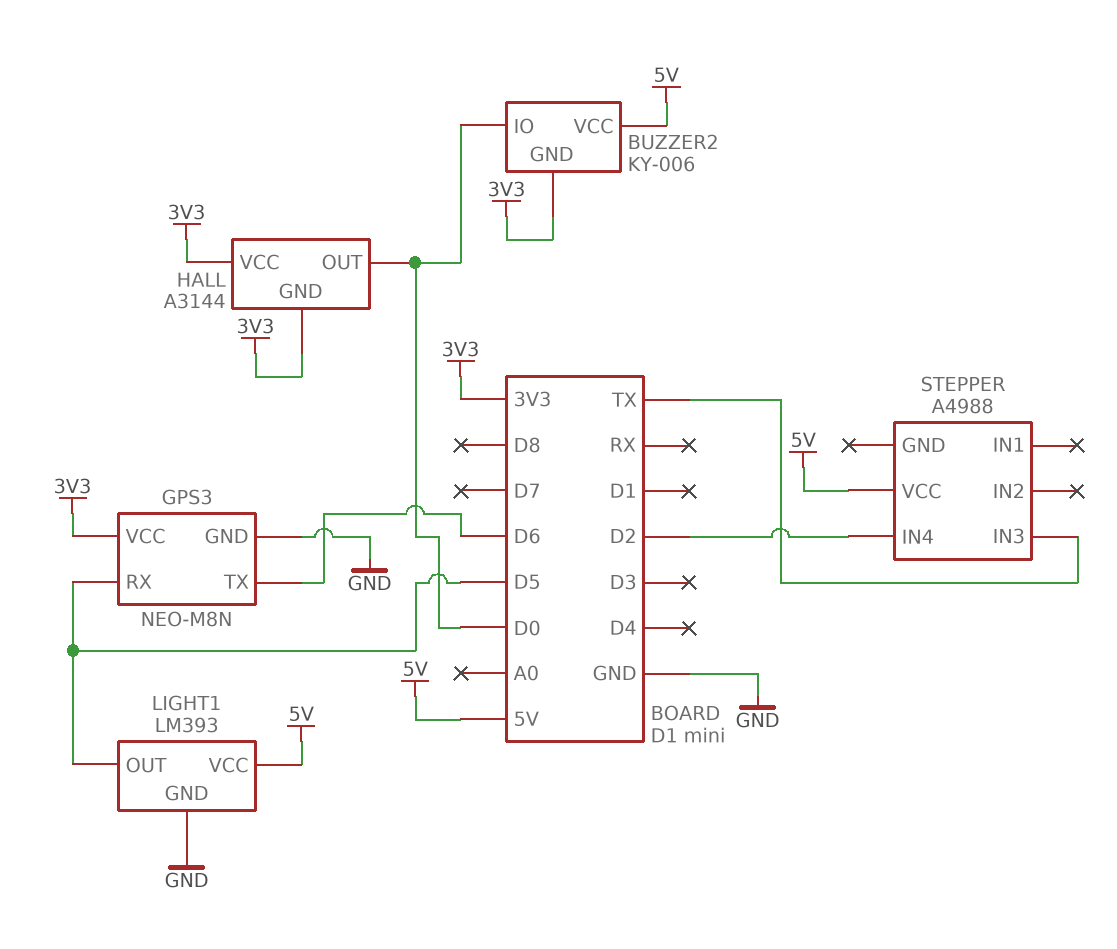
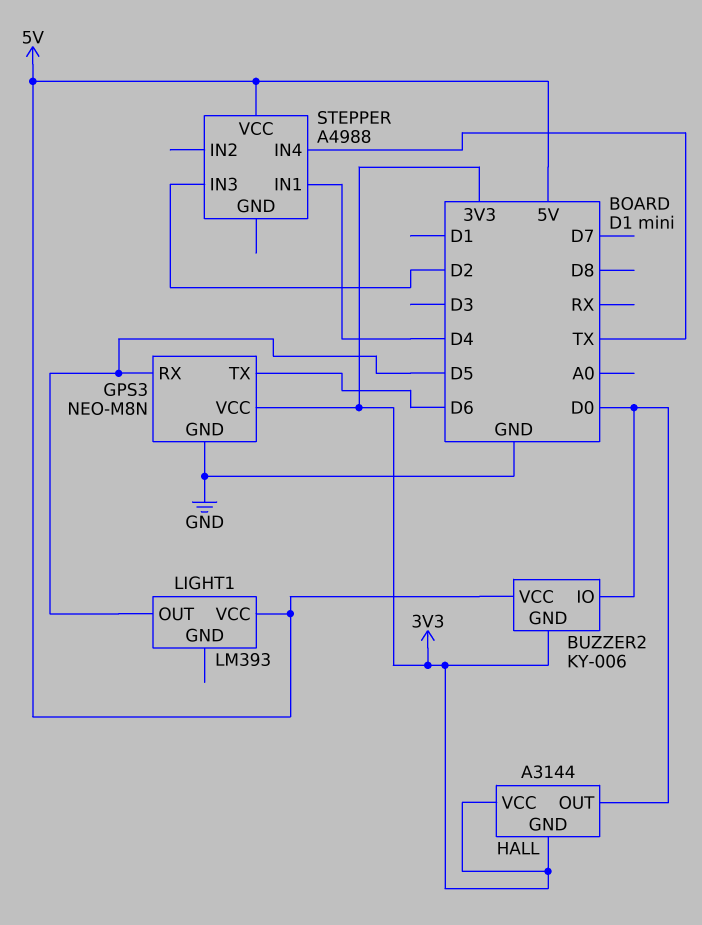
LIGHT1 pin GND: GND -> none
STEPPER pin IN1: none -> D4
STEPPER pin IN3: TX -> D2
STEPPER pin IN4: D2 -> TX

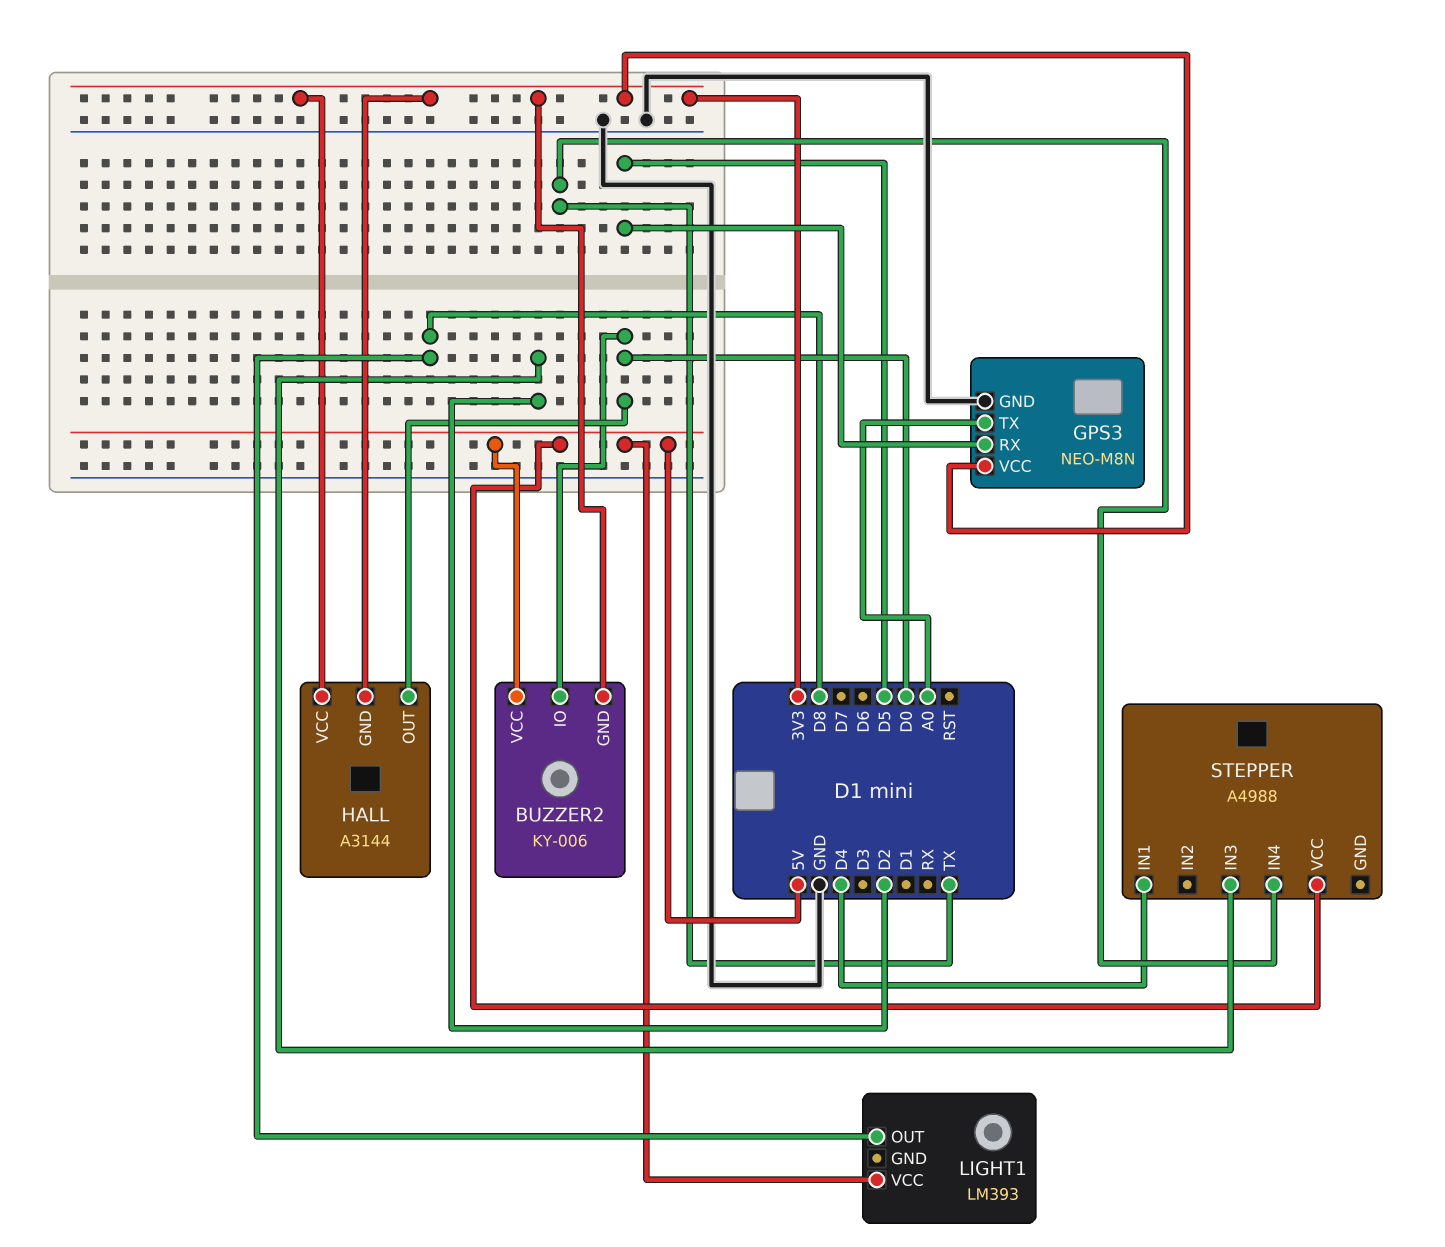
GPS3 pin TX: D6 -> A0
LIGHT1 pin OUT: D5 -> D8

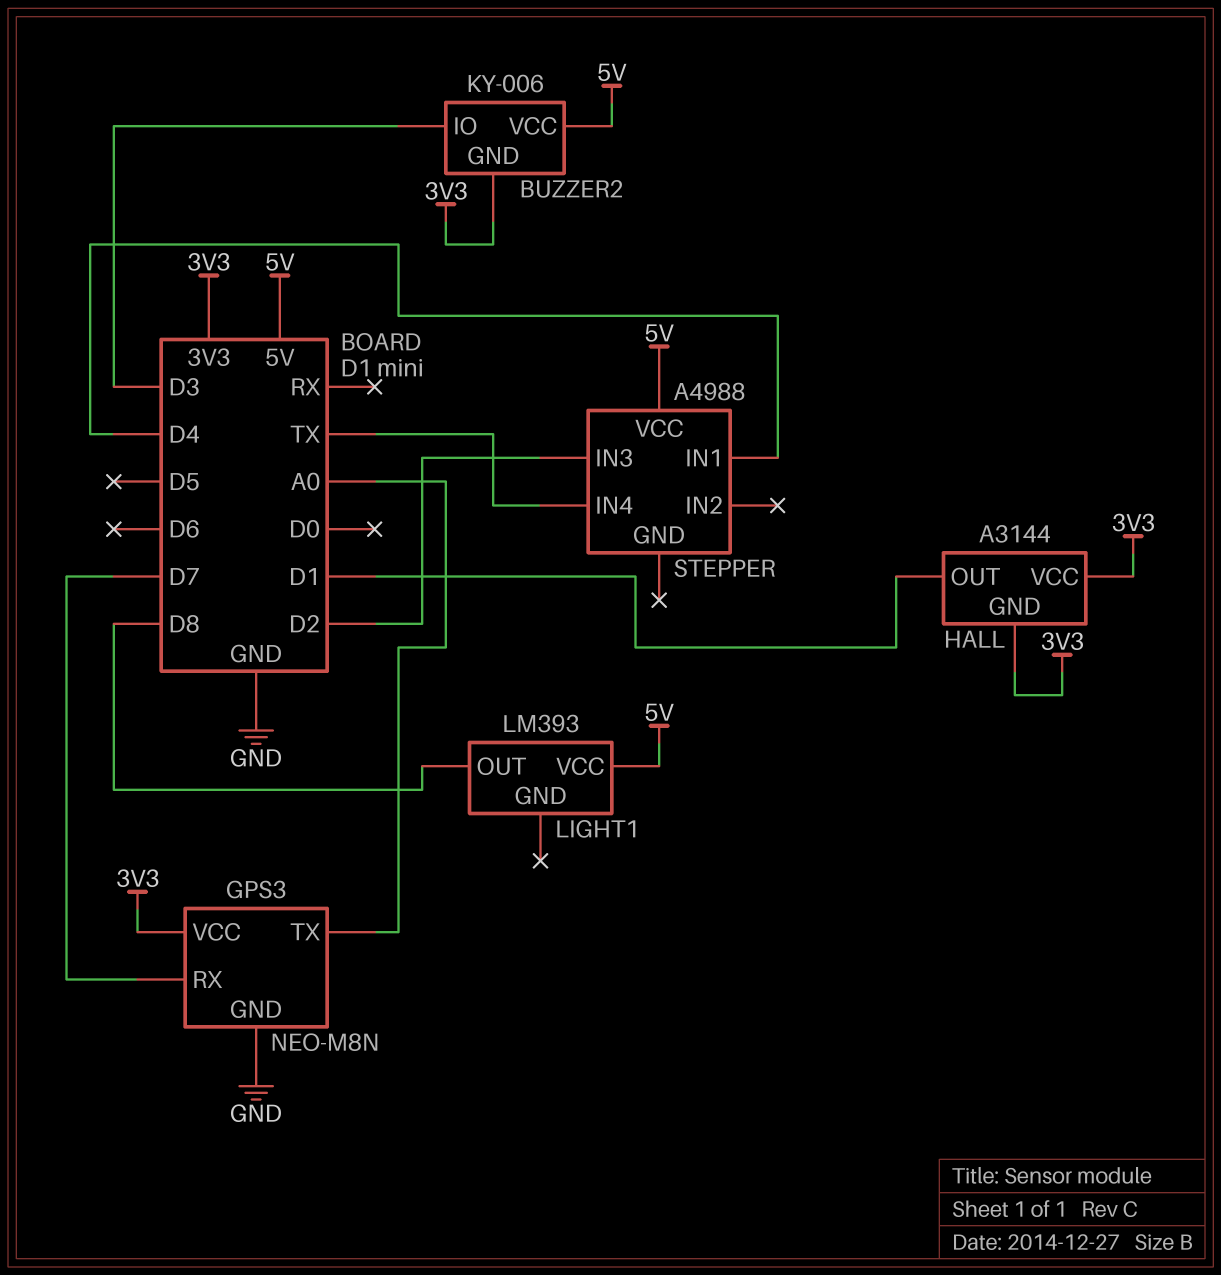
BUZZER2 pin IO: D0 -> D3
GPS3 pin RX: D5 -> D7
HALL pin OUT: D0 -> D1

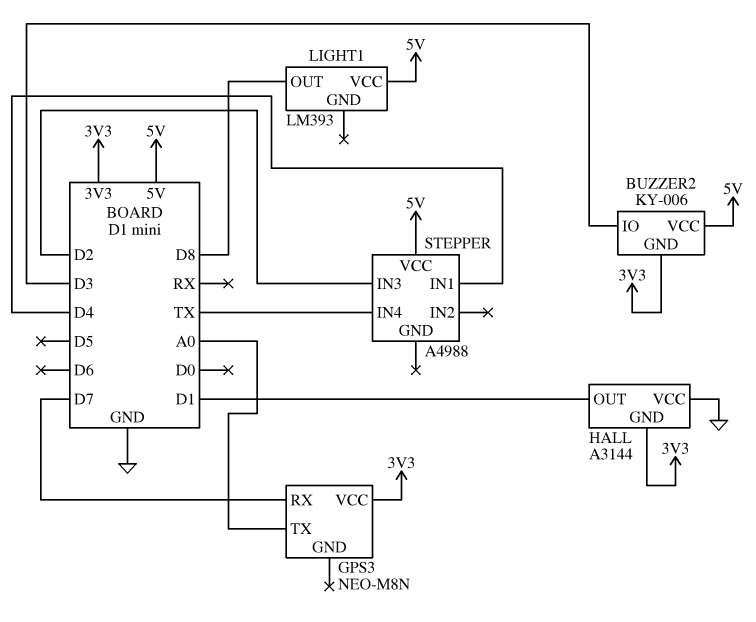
GPS3 pin GND: GND -> none
HALL pin VCC: 3V3 -> GND

